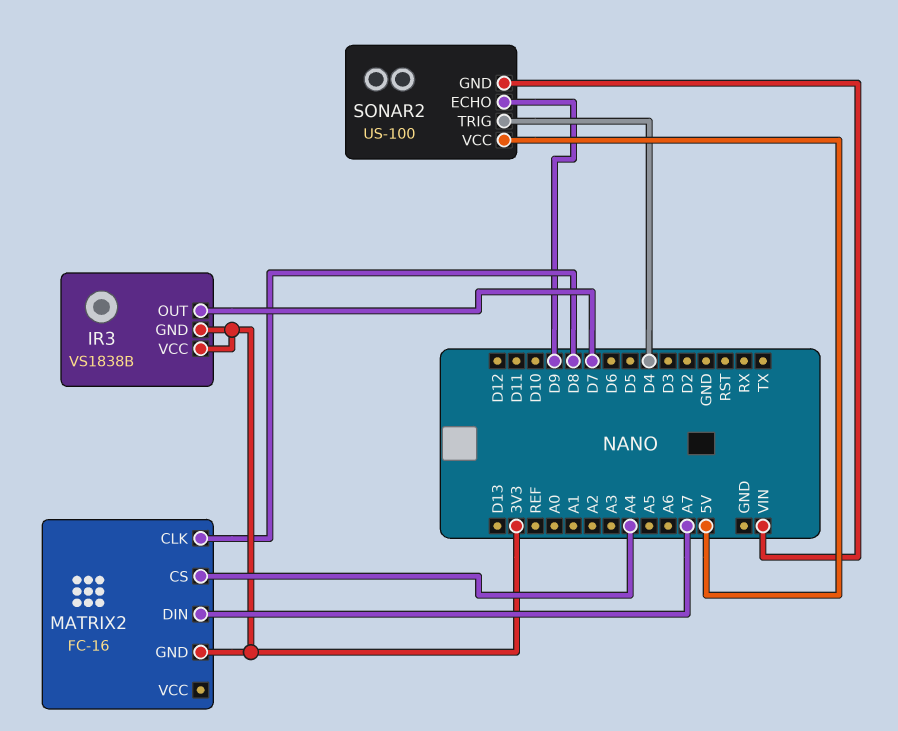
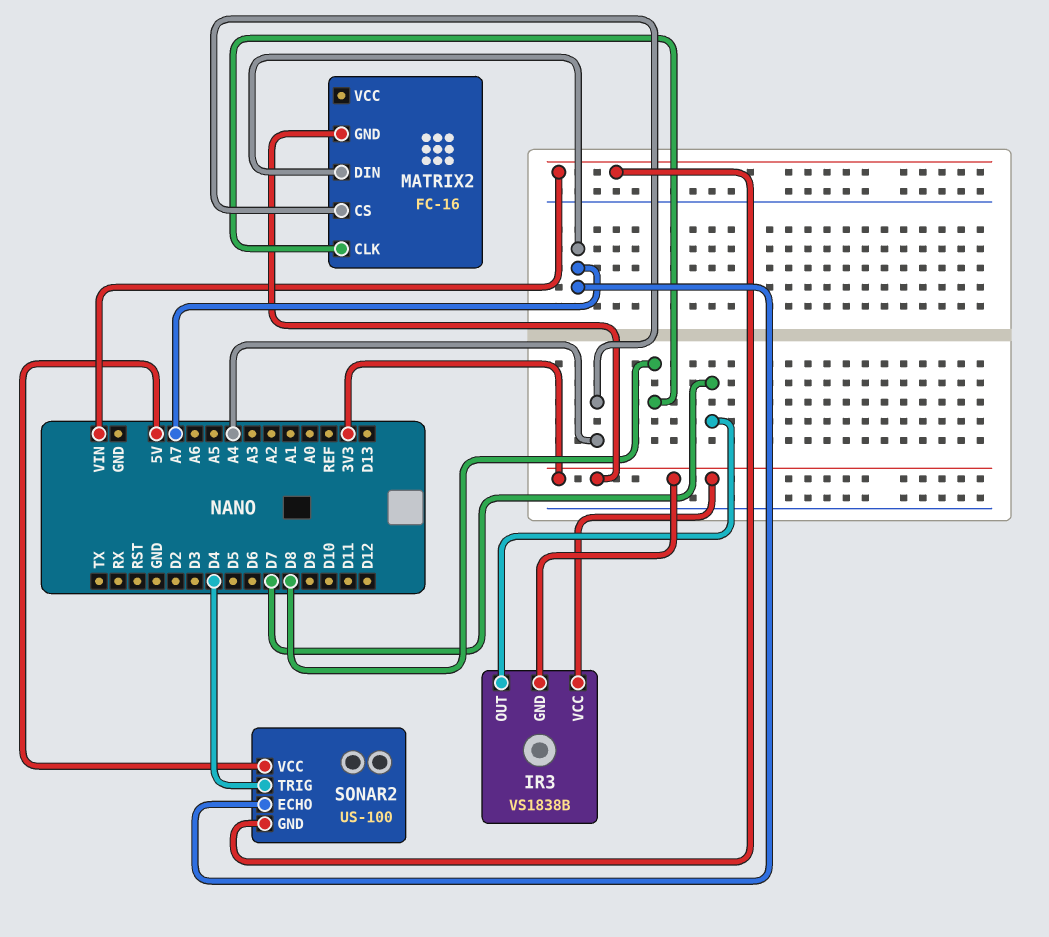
SONAR2 pin ECHO: D9 -> A7

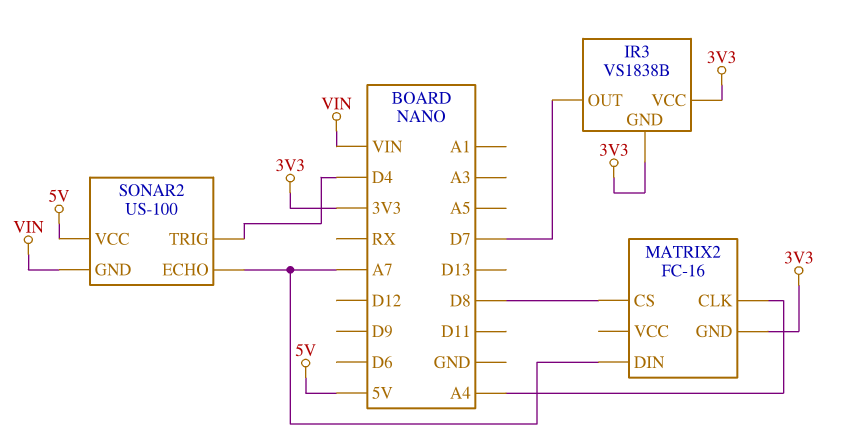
MATRIX2 pin CLK: D8 -> A4
MATRIX2 pin CS: A4 -> D8

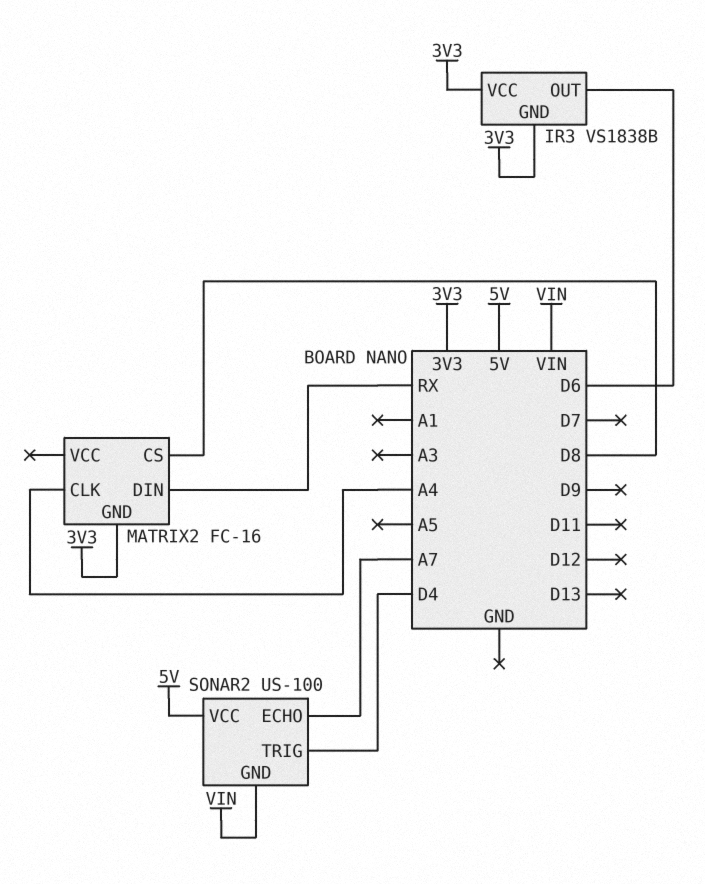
IR3 pin OUT: D7 -> D6
MATRIX2 pin DIN: A7 -> RX

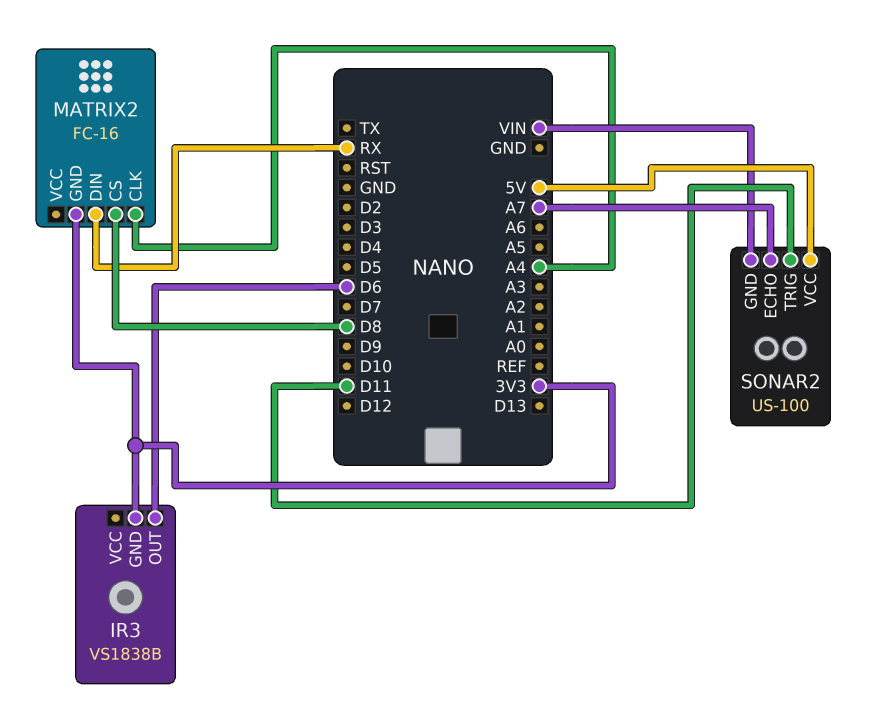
IR3 pin VCC: 3V3 -> none
SONAR2 pin TRIG: D4 -> D11

